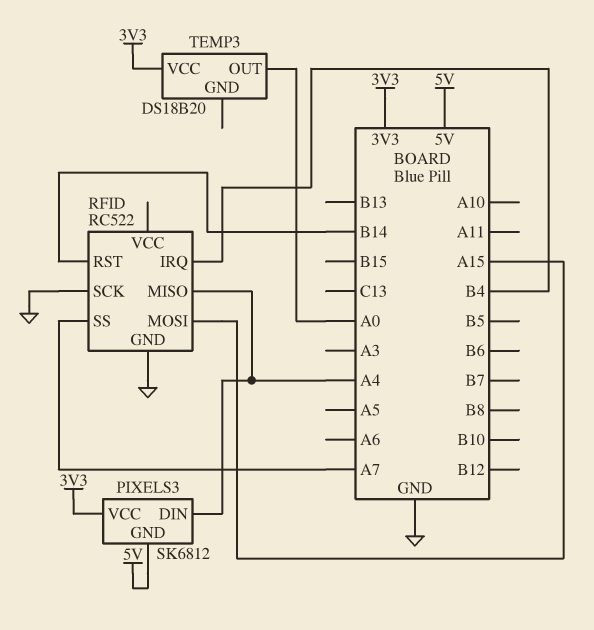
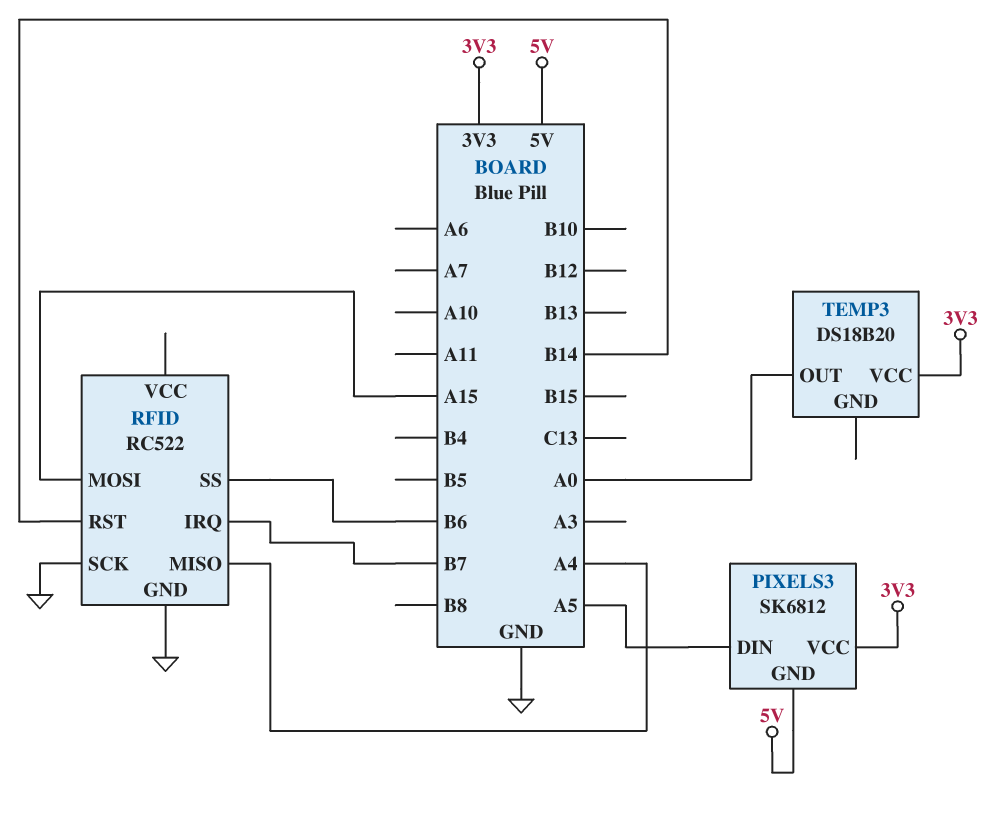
PIXELS3 pin DIN: A4 -> A5
RFID pin IRQ: B4 -> B7
RFID pin SS: A7 -> B6

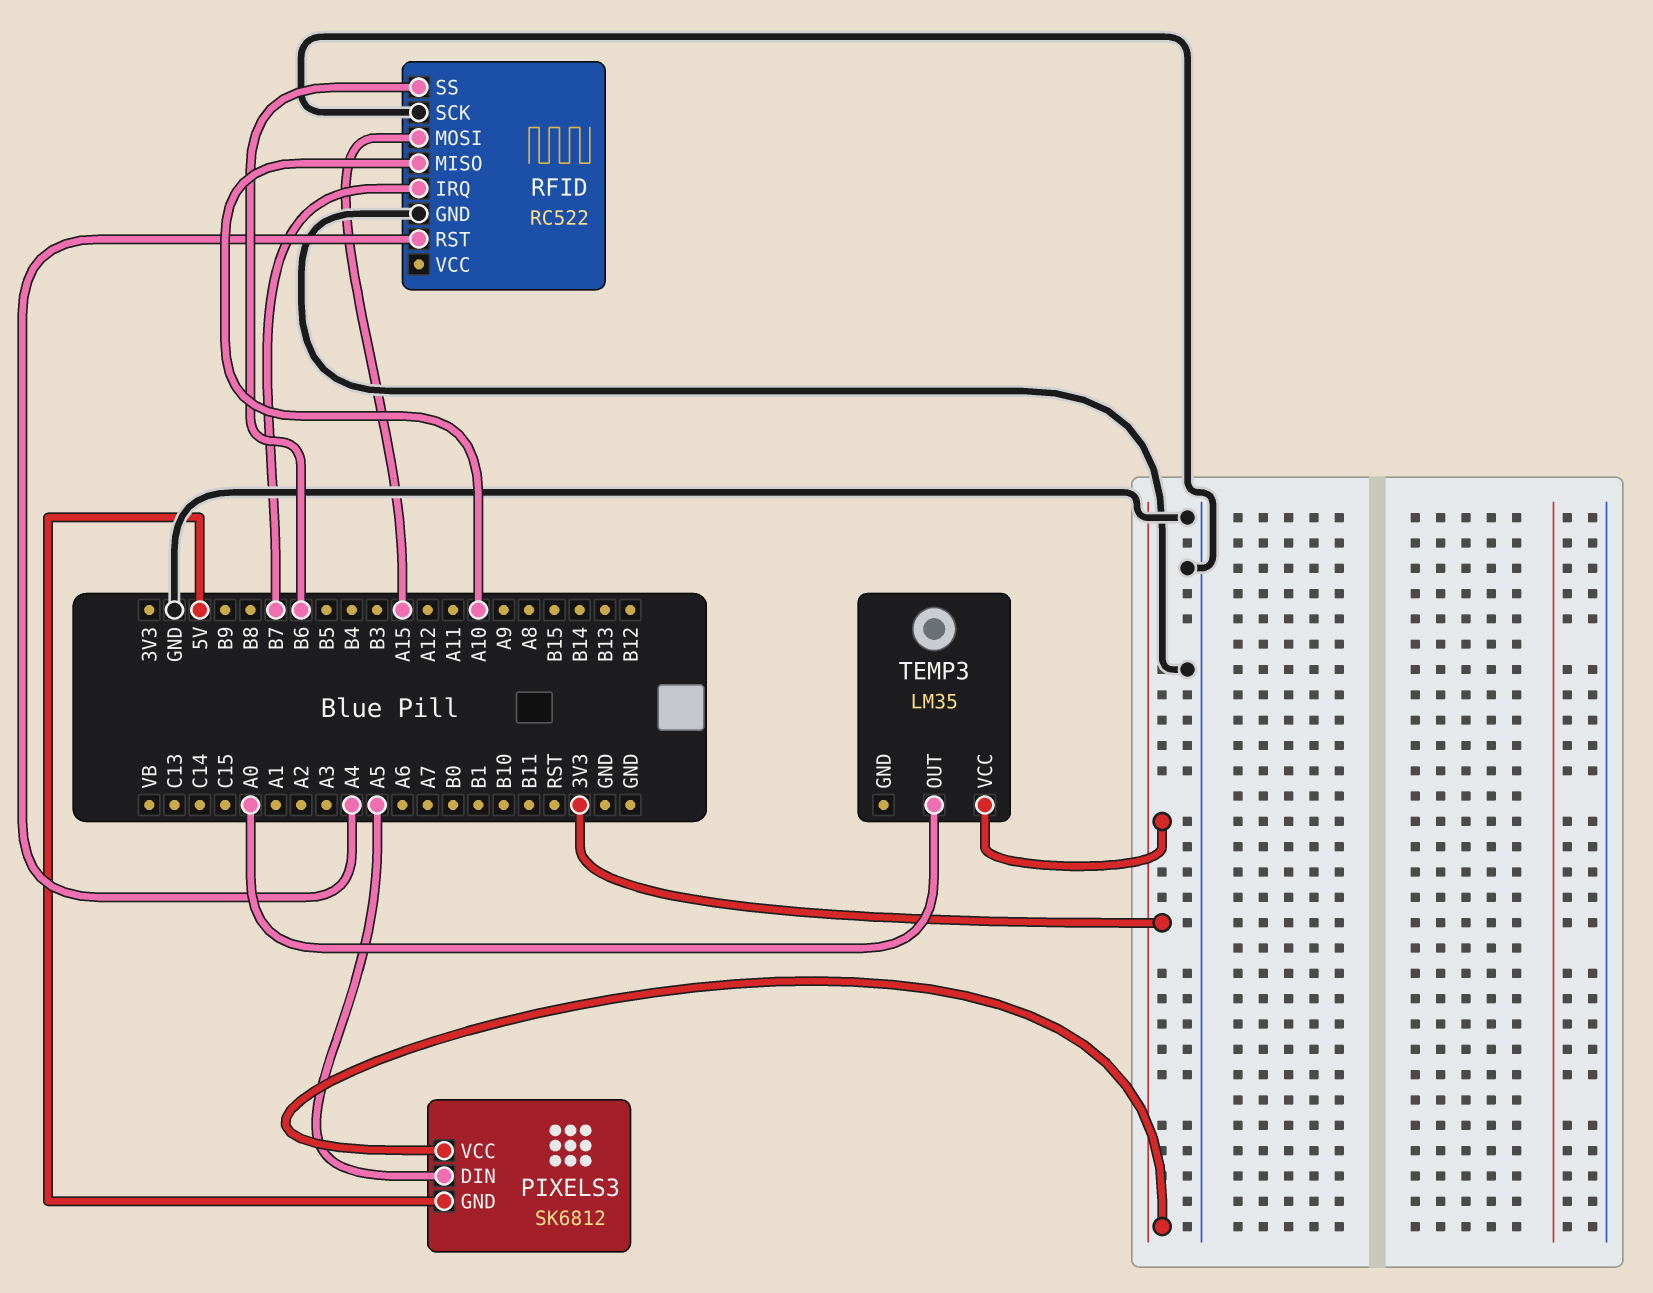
RFID pin MISO: A4 -> A10
RFID pin RST: B14 -> A4
TEMP3: DS18B20 -> LM35

